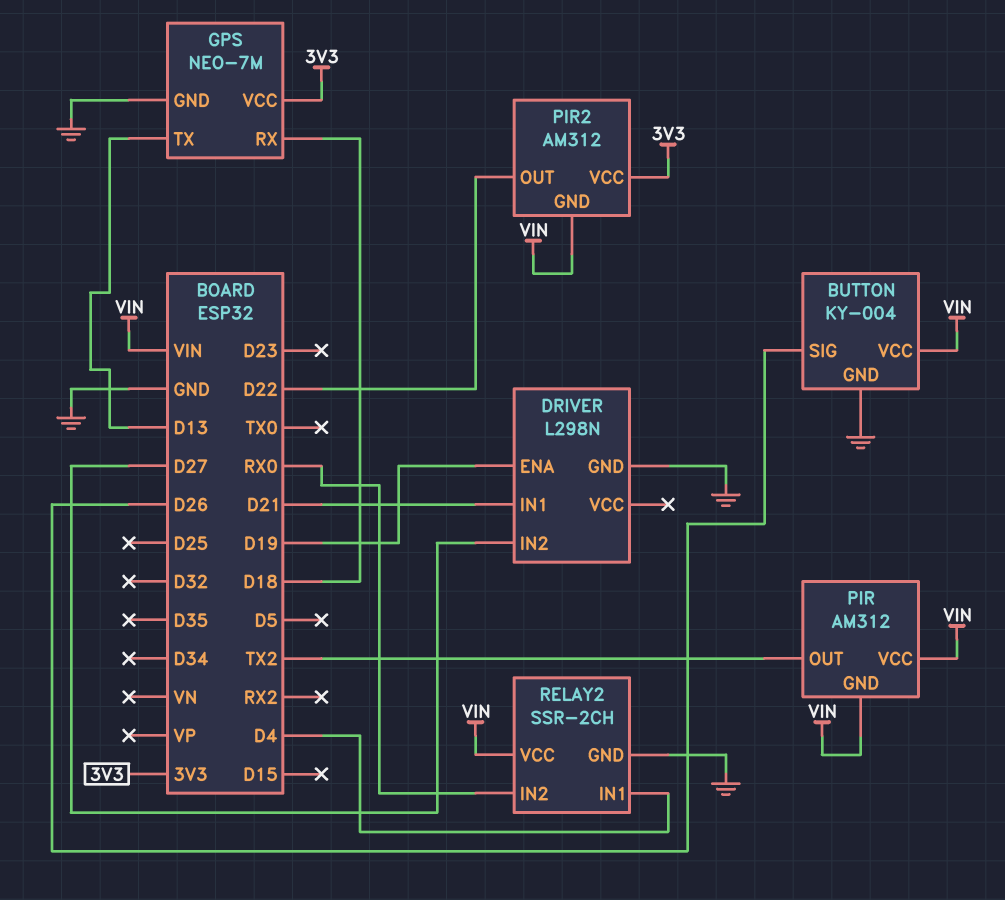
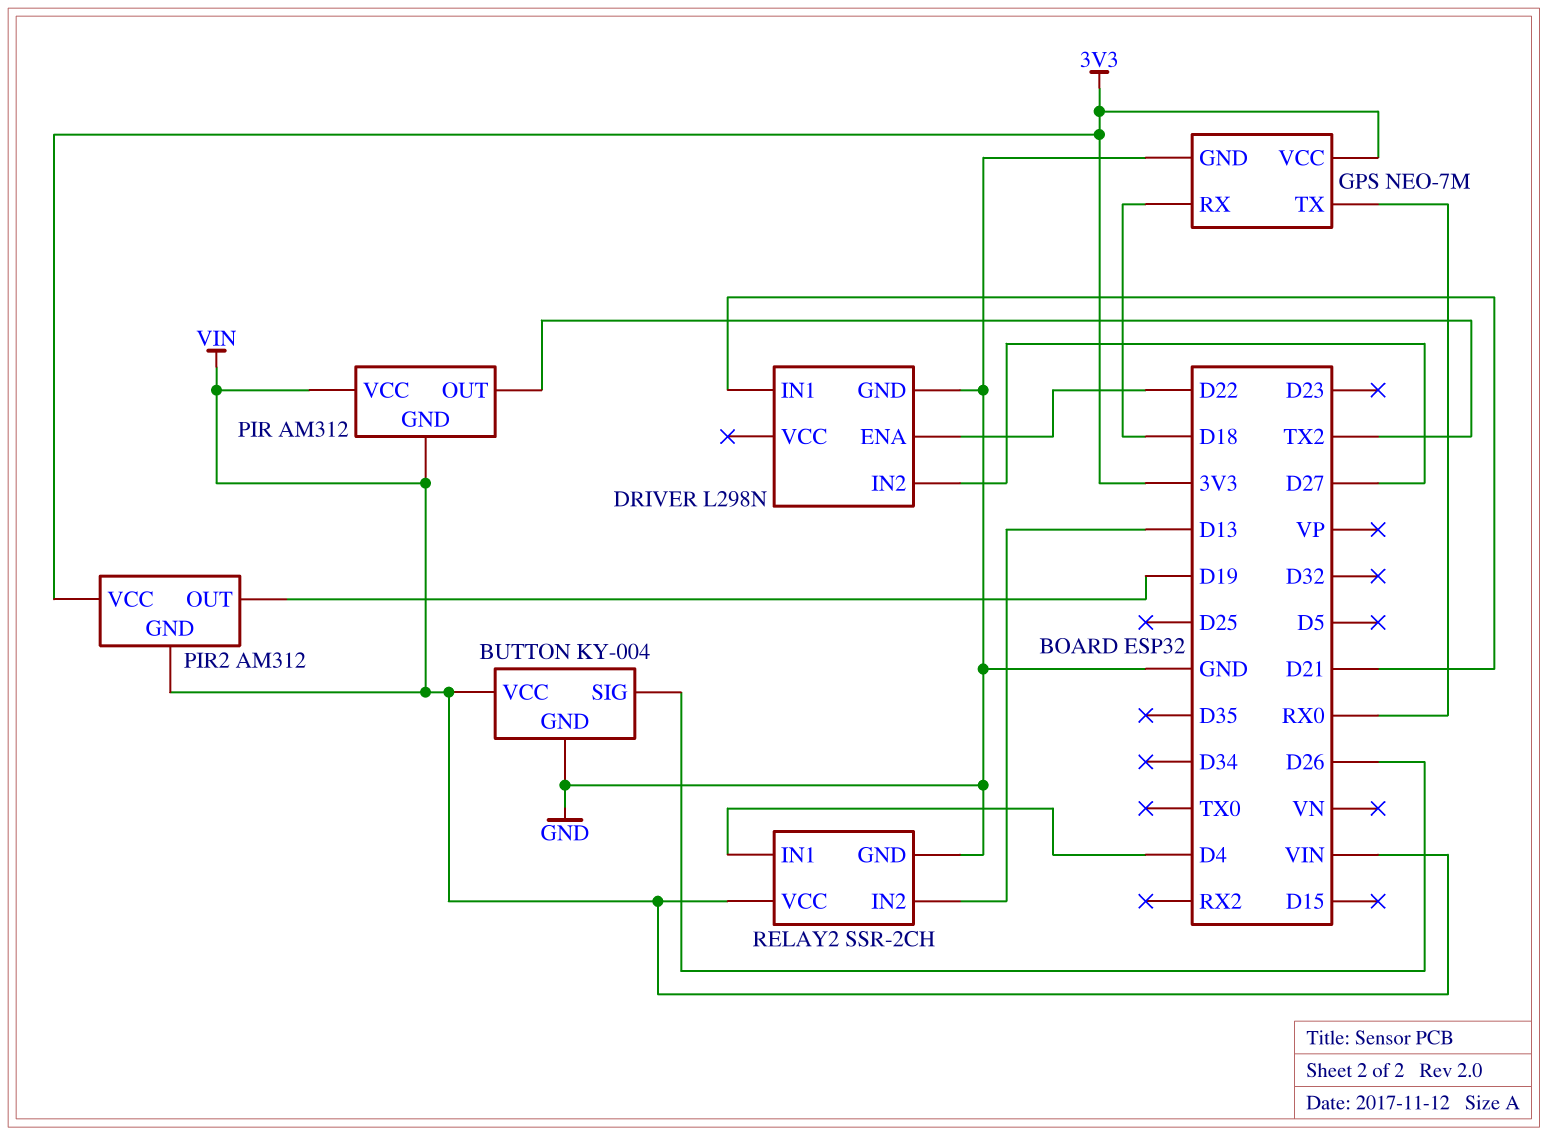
DRIVER pin ENA: D19 -> D22
GPS pin TX: D13 -> RX0
PIR2 pin OUT: D22 -> D19
RELAY2 pin IN2: RX0 -> D13

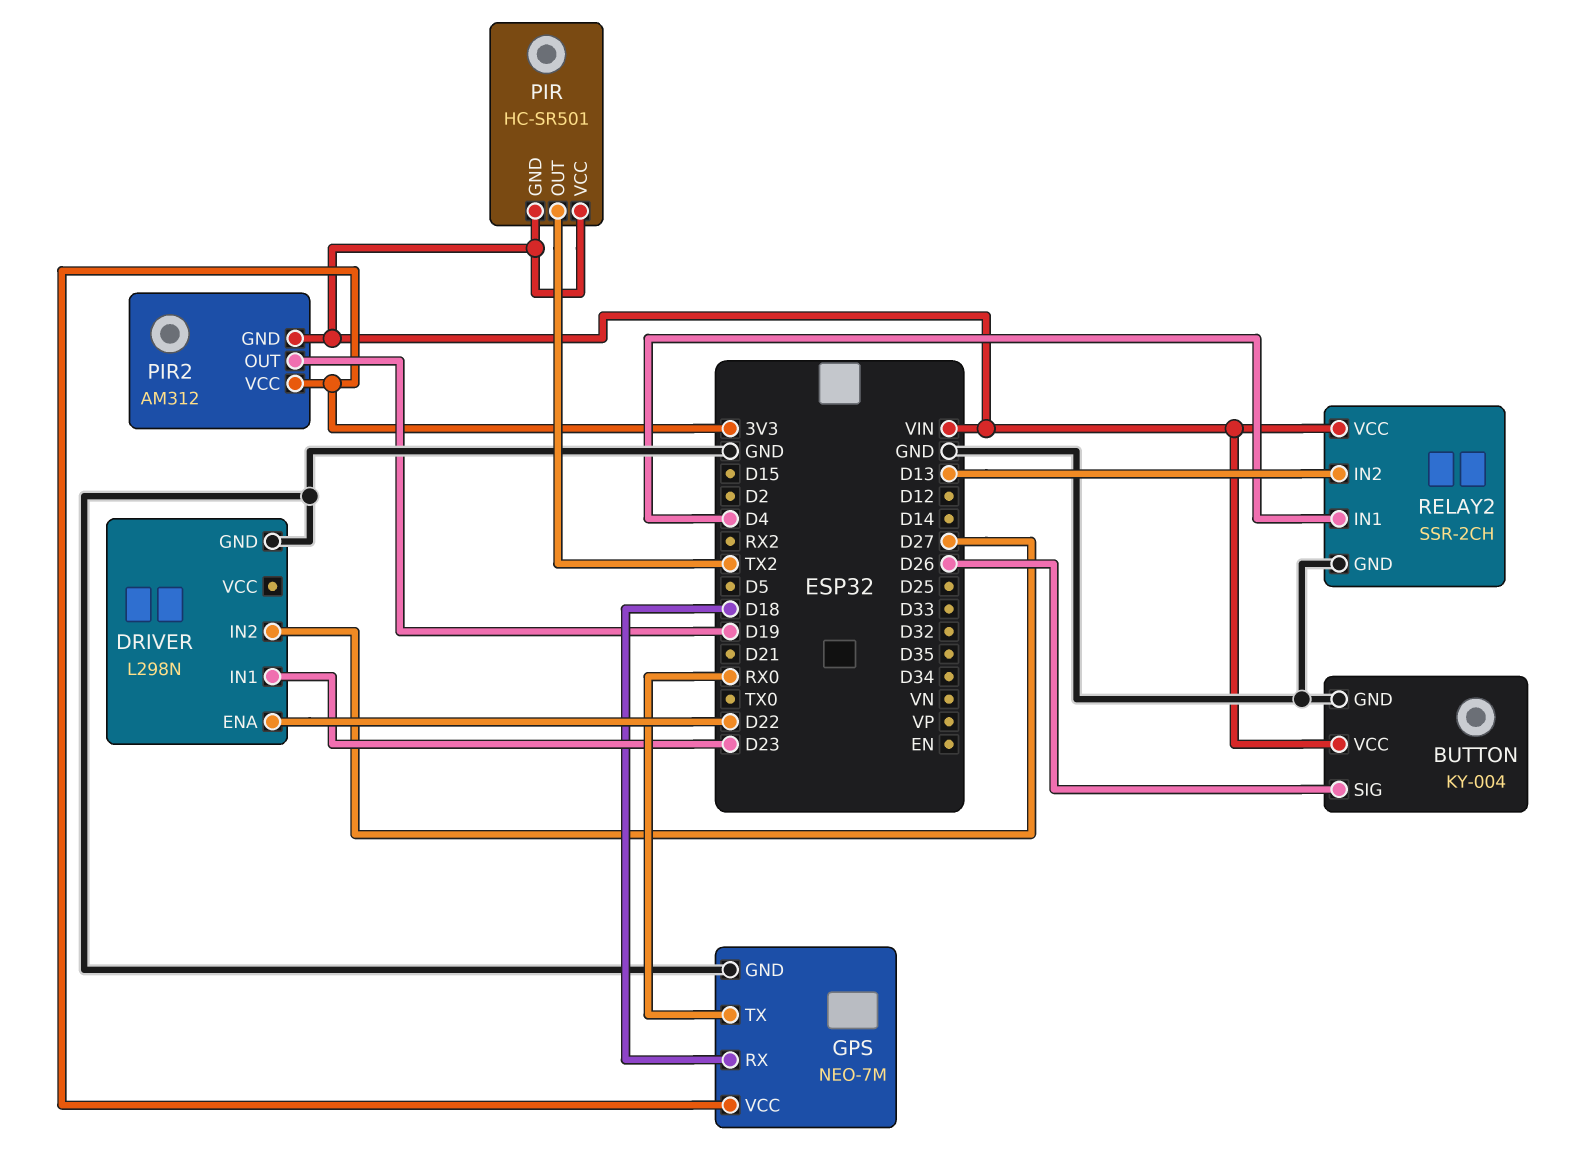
DRIVER pin IN1: D21 -> D23
PIR: AM312 -> HC-SR501

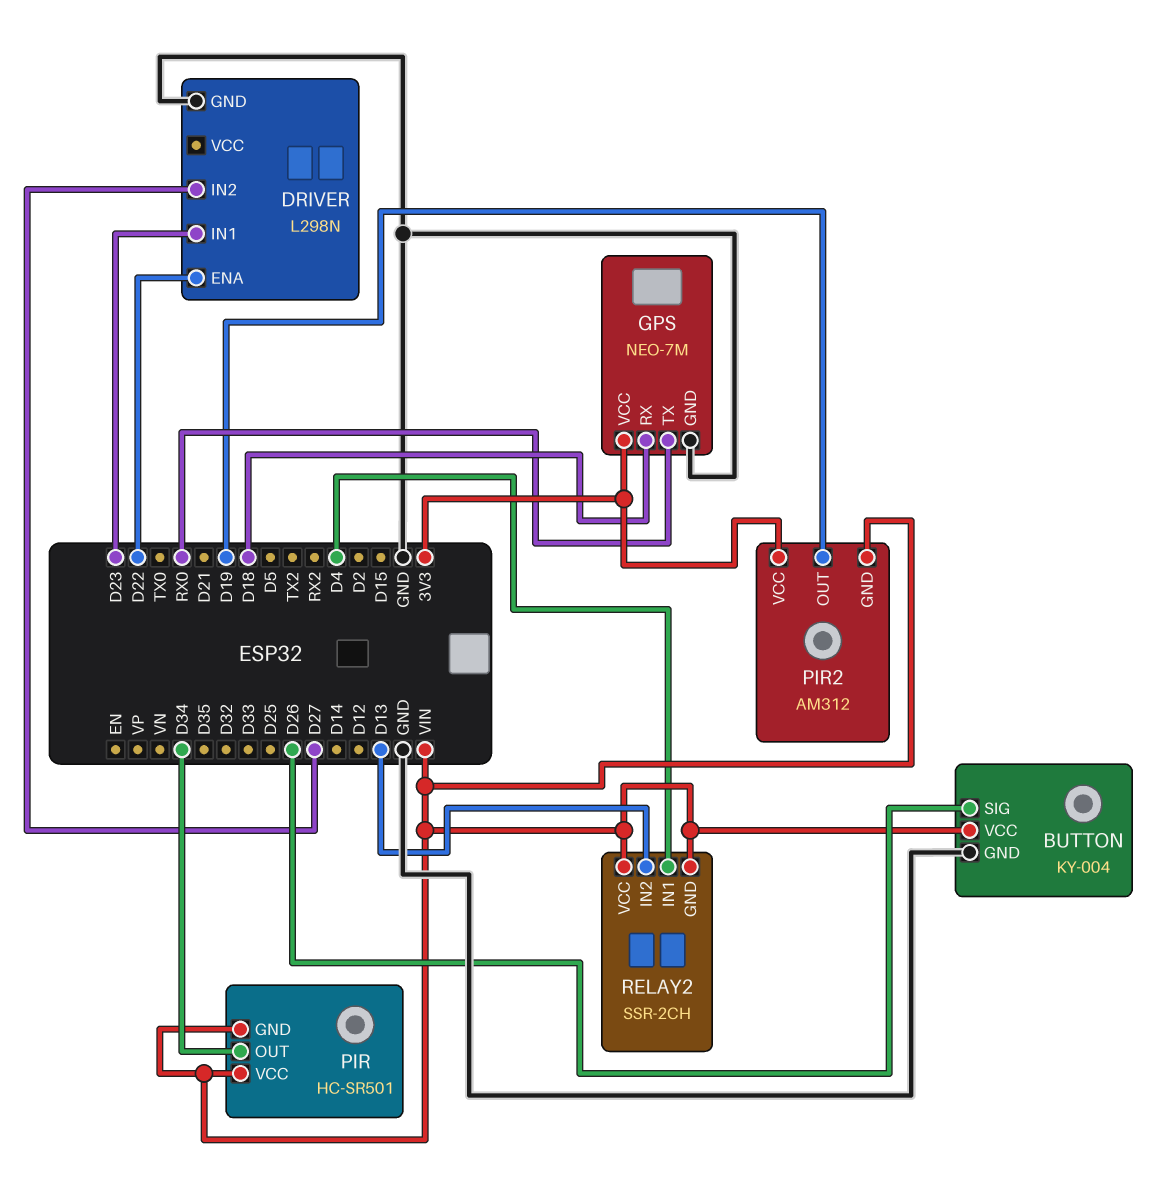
PIR pin OUT: TX2 -> D34
RELAY2 pin GND: GND -> VIN

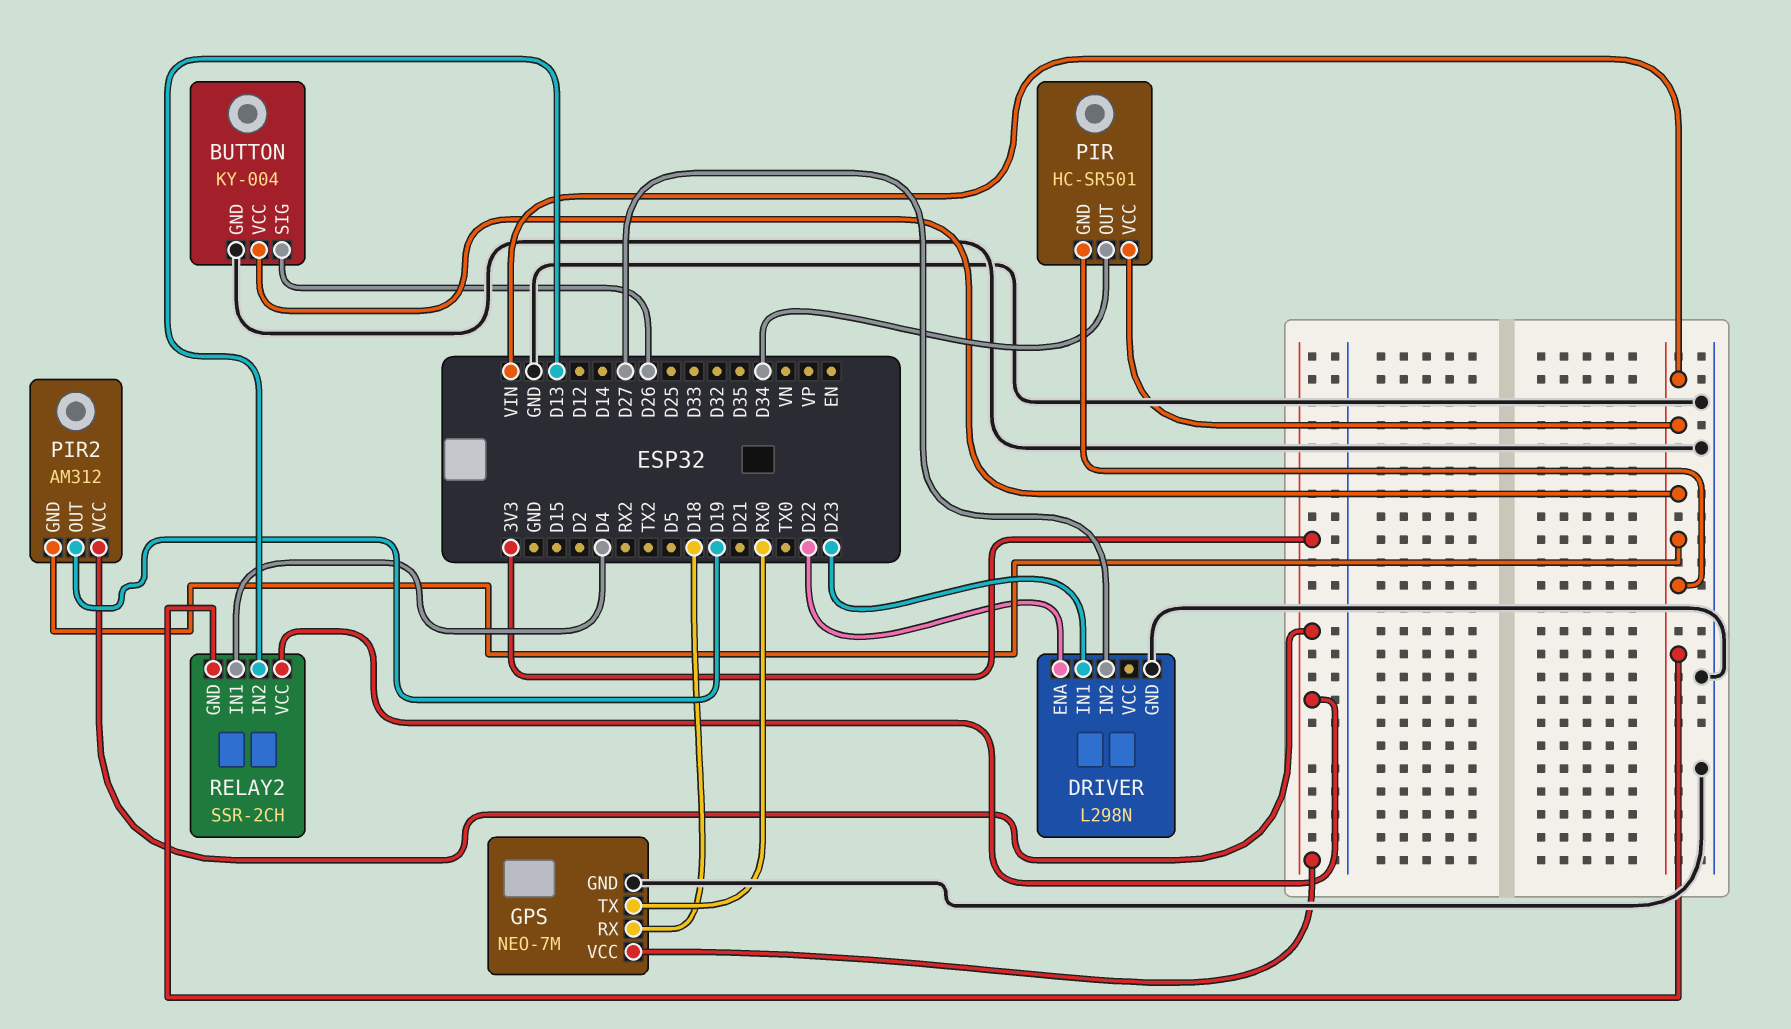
RELAY2 pin VCC: VIN -> 3V3

